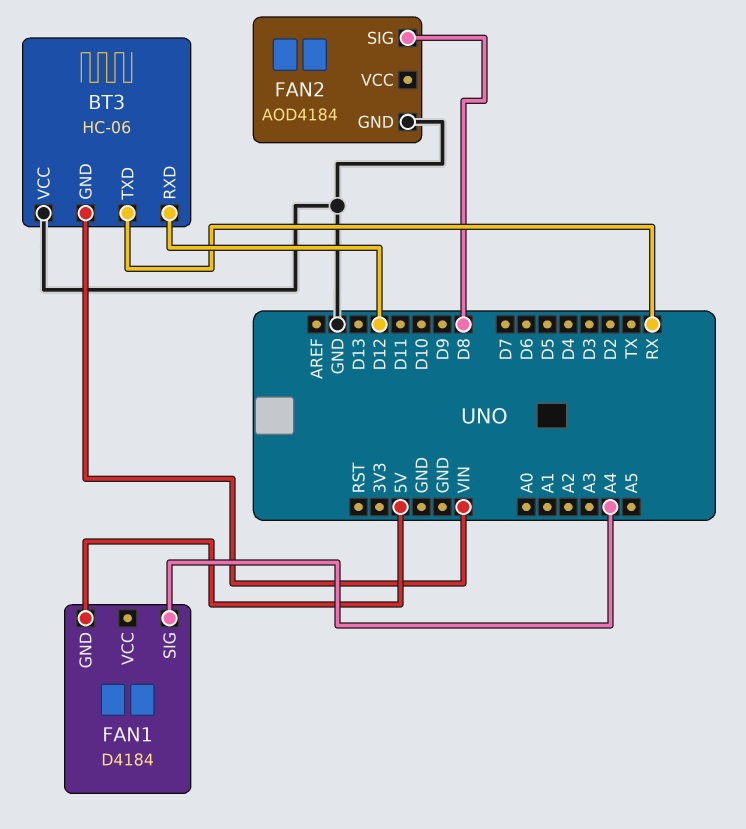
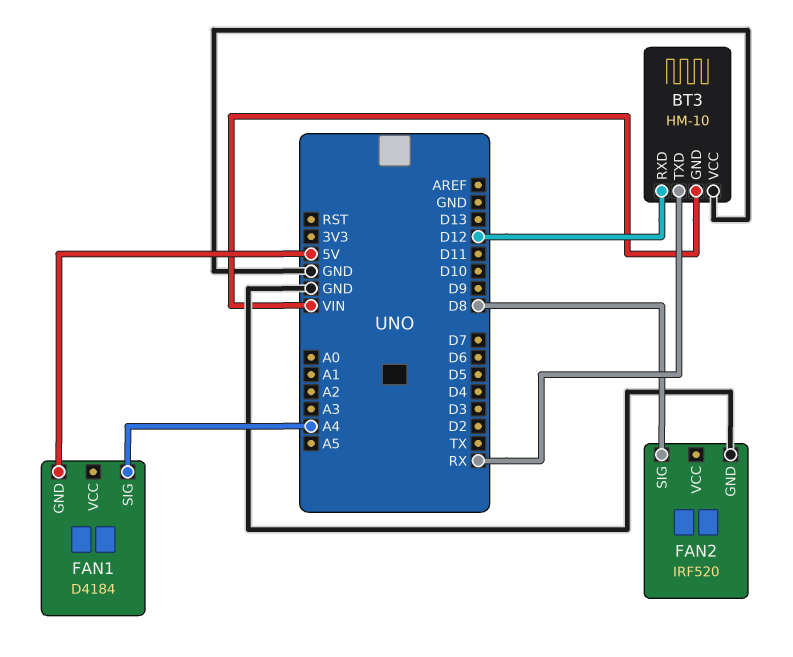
BT3: HC-06 -> HM-10
FAN2: AOD4184 -> IRF520

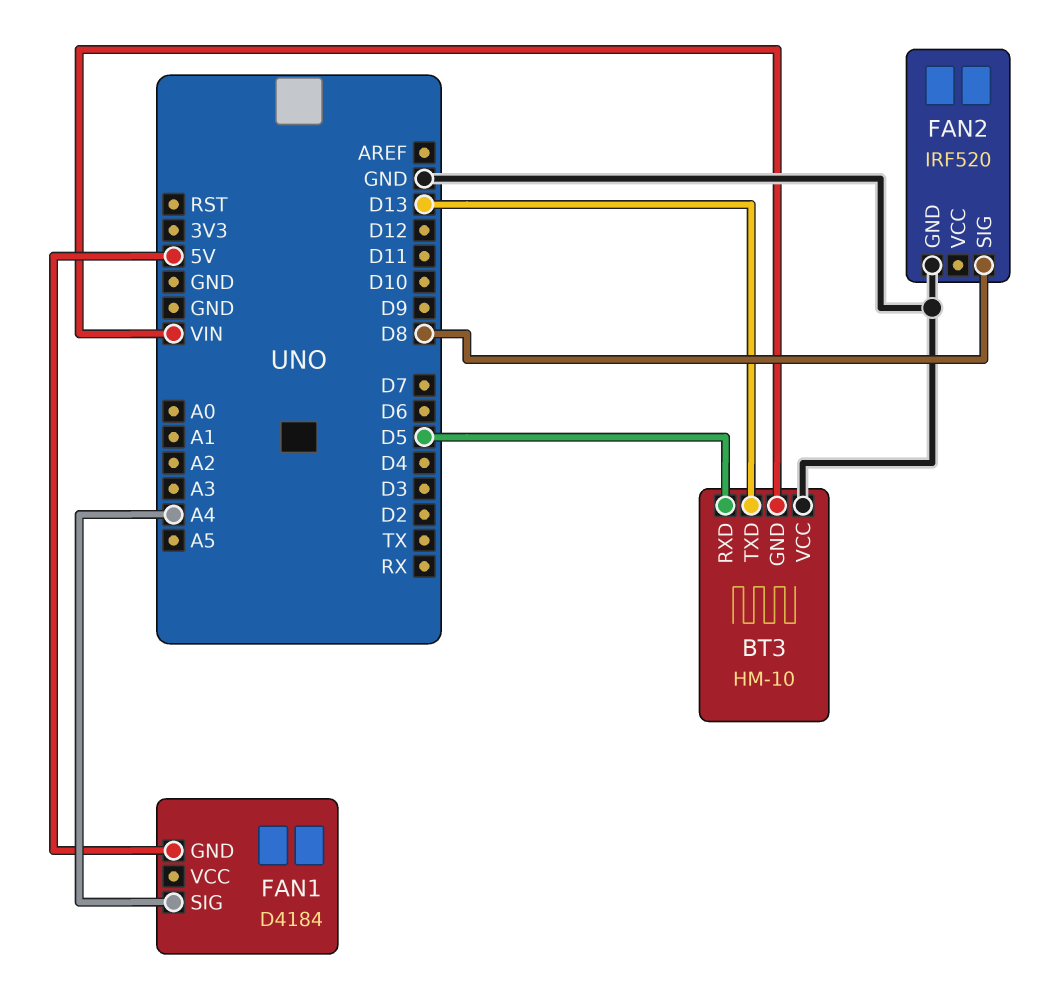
BT3 pin RXD: D12 -> D5
BT3 pin TXD: RX -> D13

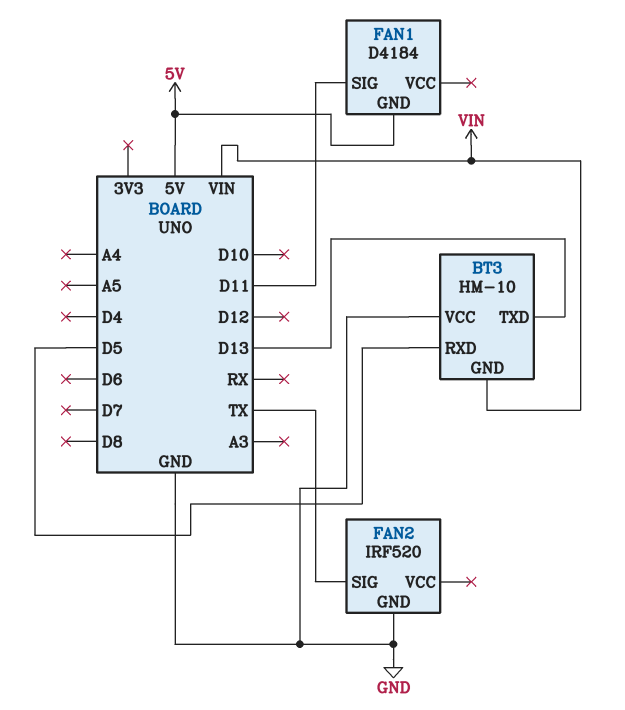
FAN1 pin SIG: A4 -> D11
FAN2 pin SIG: D8 -> TX

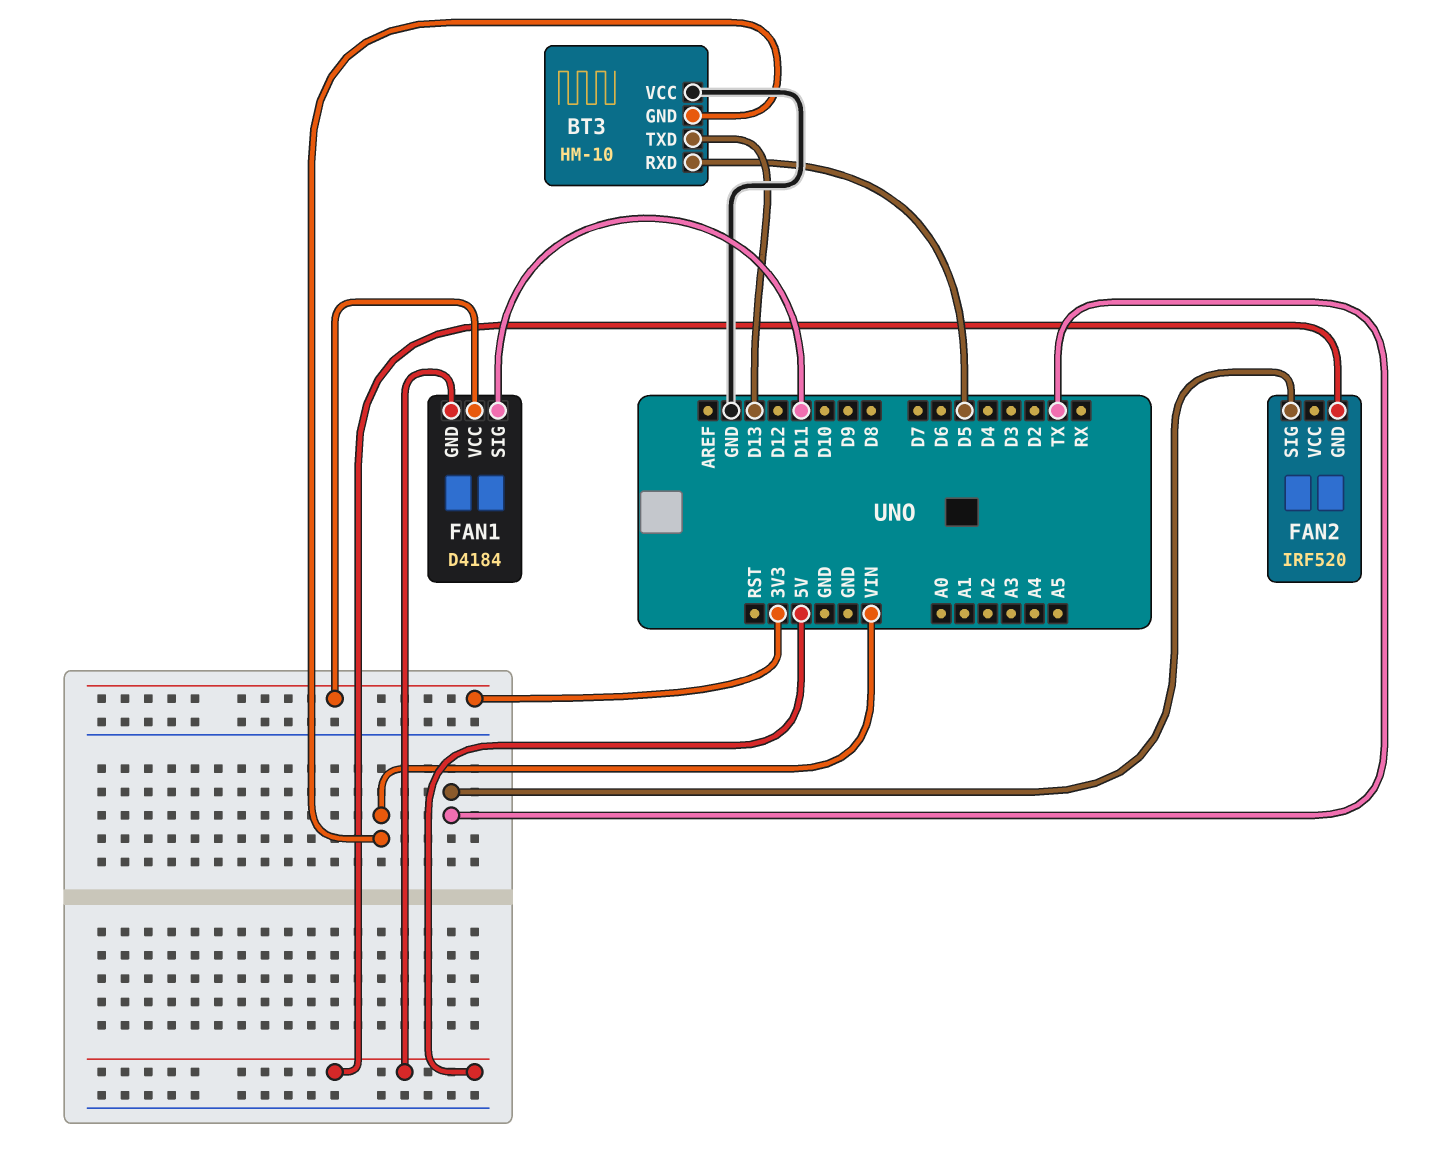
FAN1 pin VCC: none -> 3V3
FAN2 pin GND: GND -> 5V

